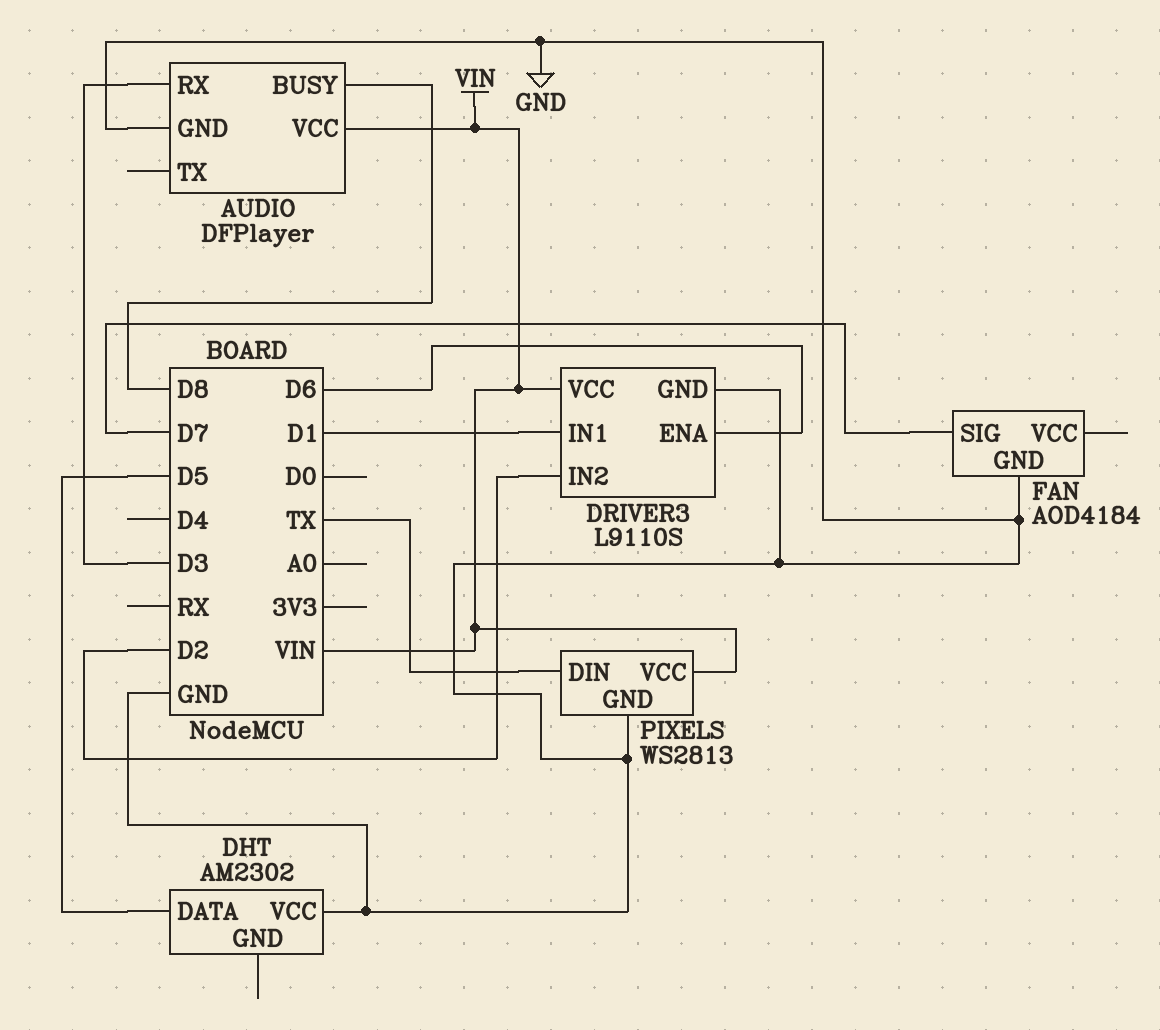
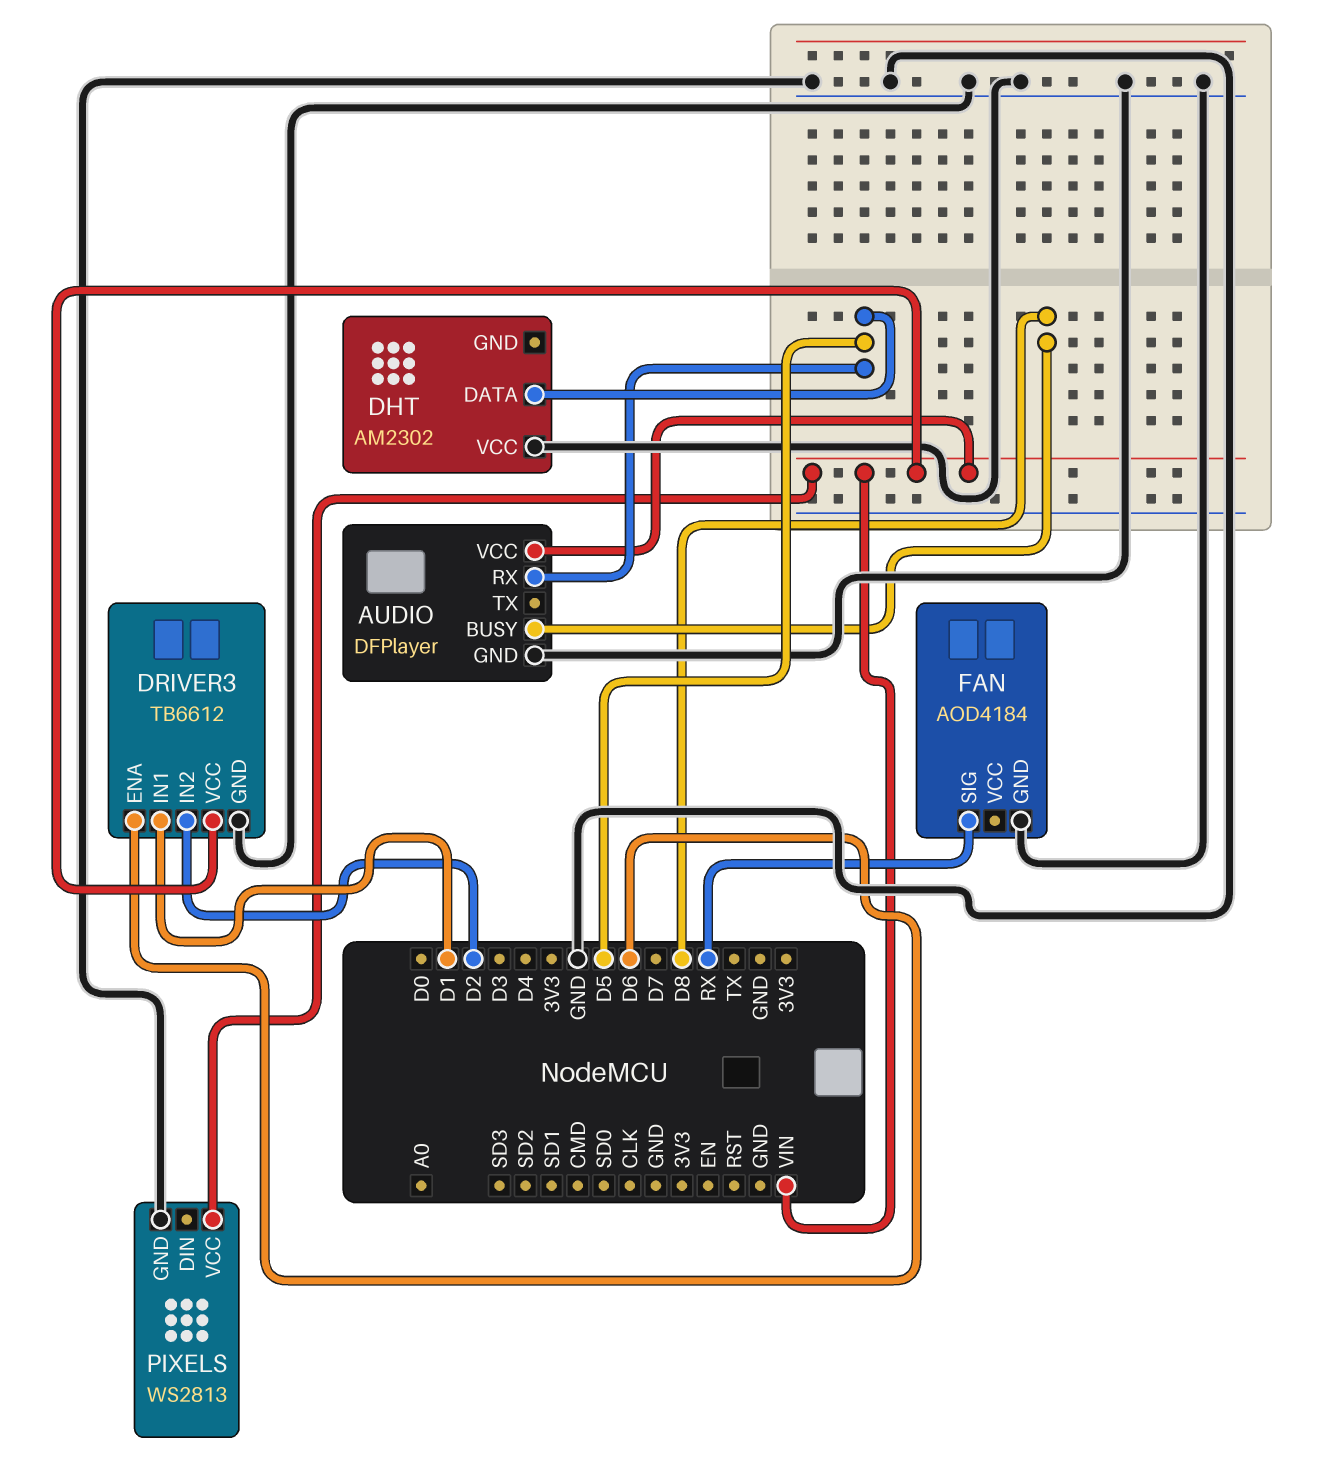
AUDIO pin RX: D3 -> D5
DRIVER3: L9110S -> TB6612
FAN pin SIG: D7 -> RX
PIXELS pin DIN: TX -> none

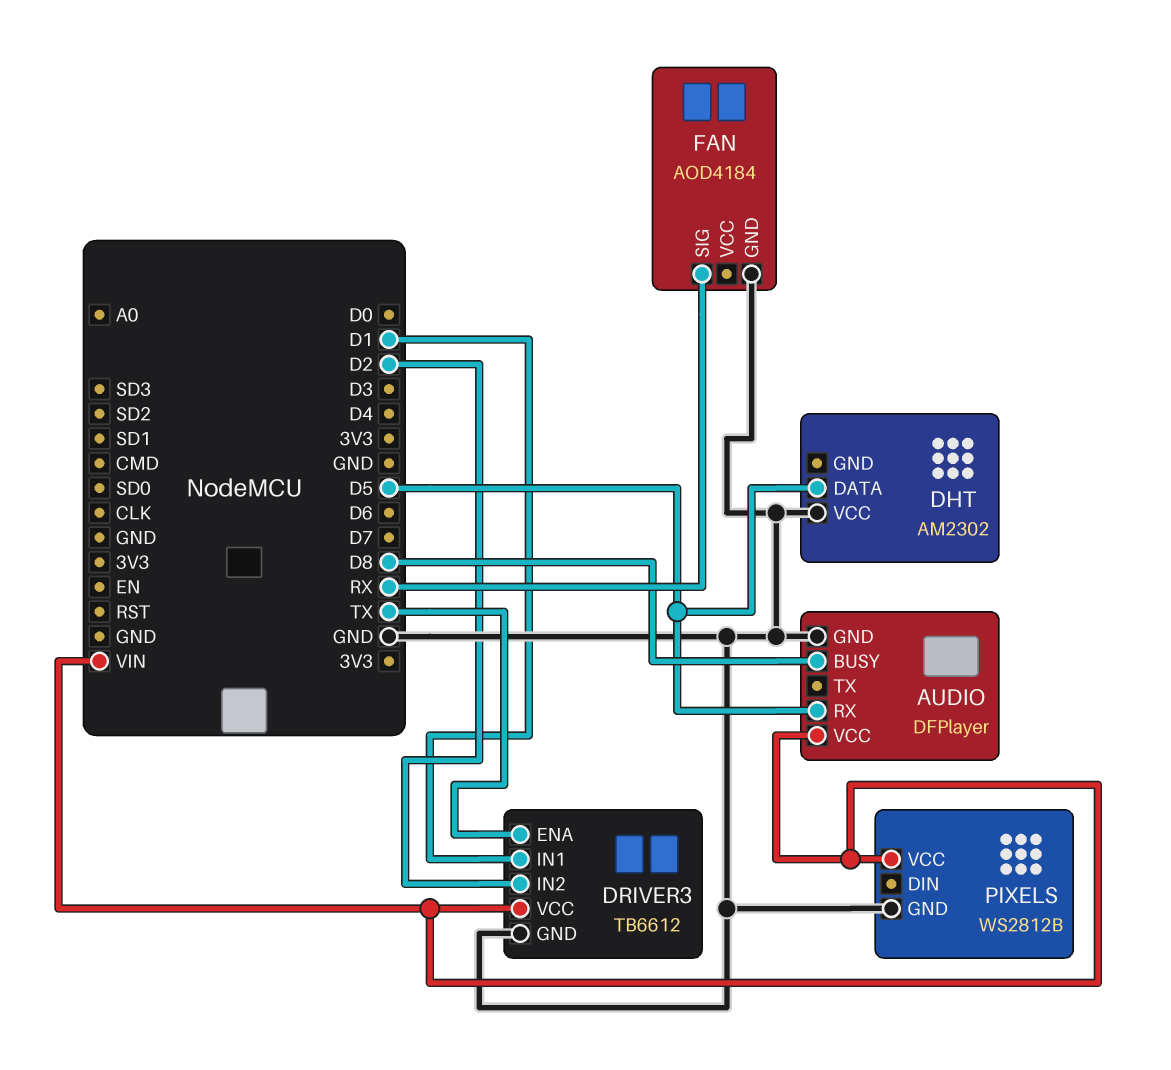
DRIVER3 pin ENA: D6 -> TX
PIXELS: WS2813 -> WS2812B

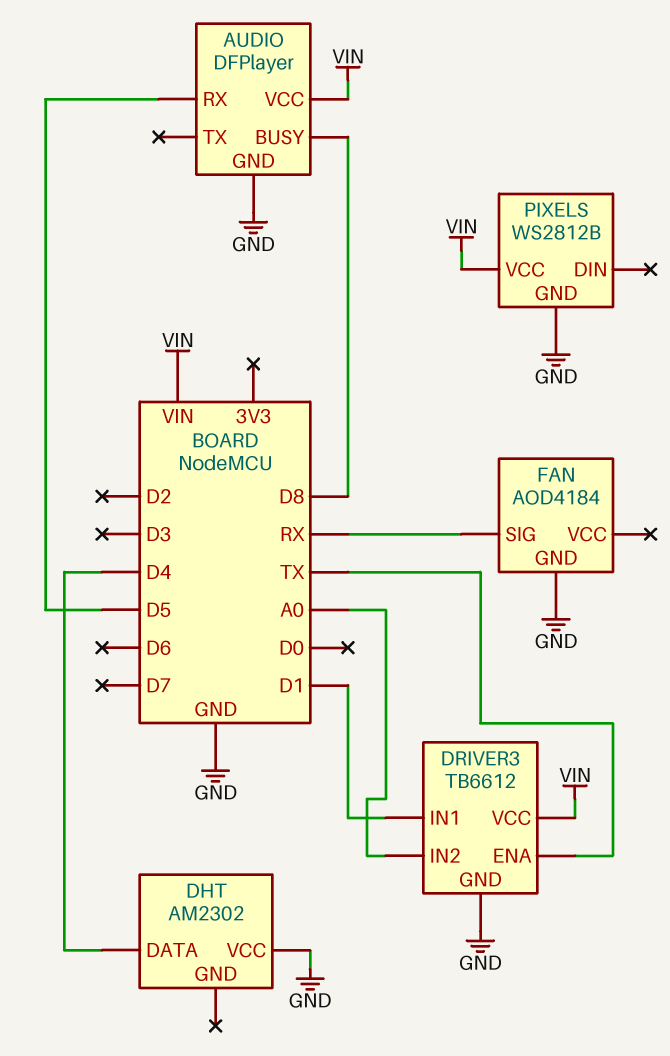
DHT pin DATA: D5 -> D4
DRIVER3 pin IN2: D2 -> A0

